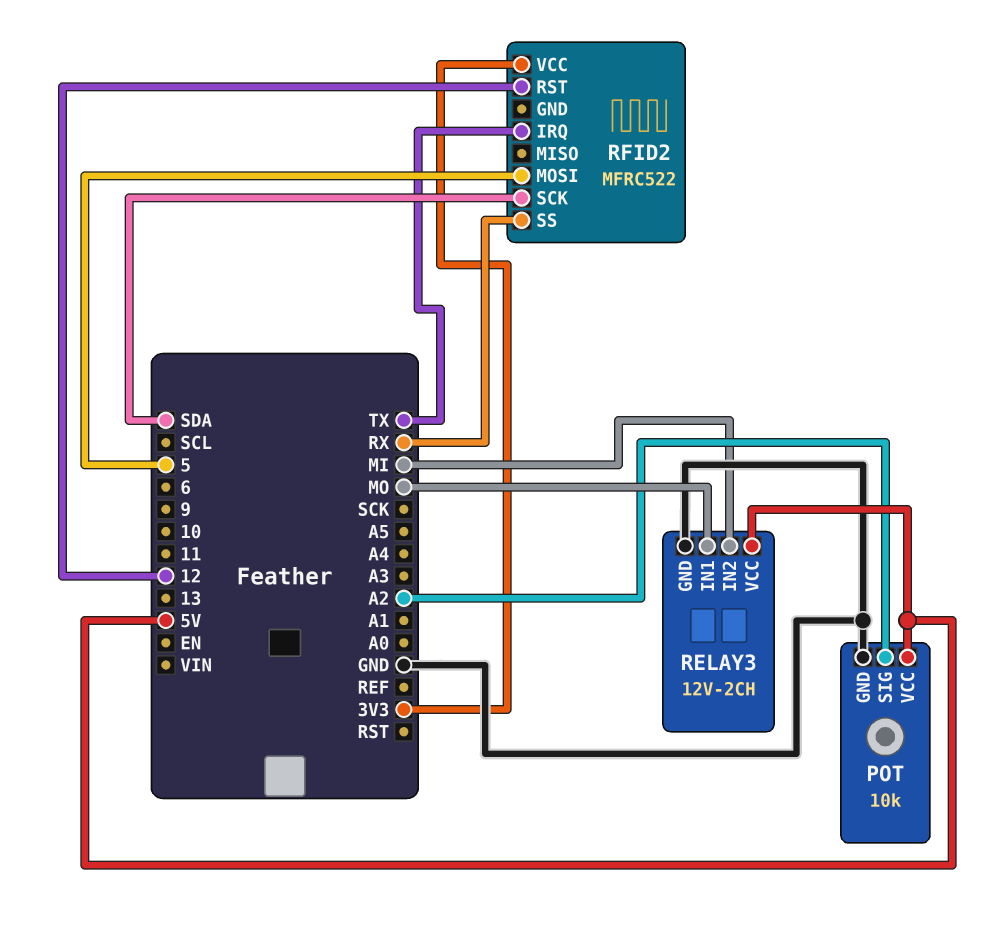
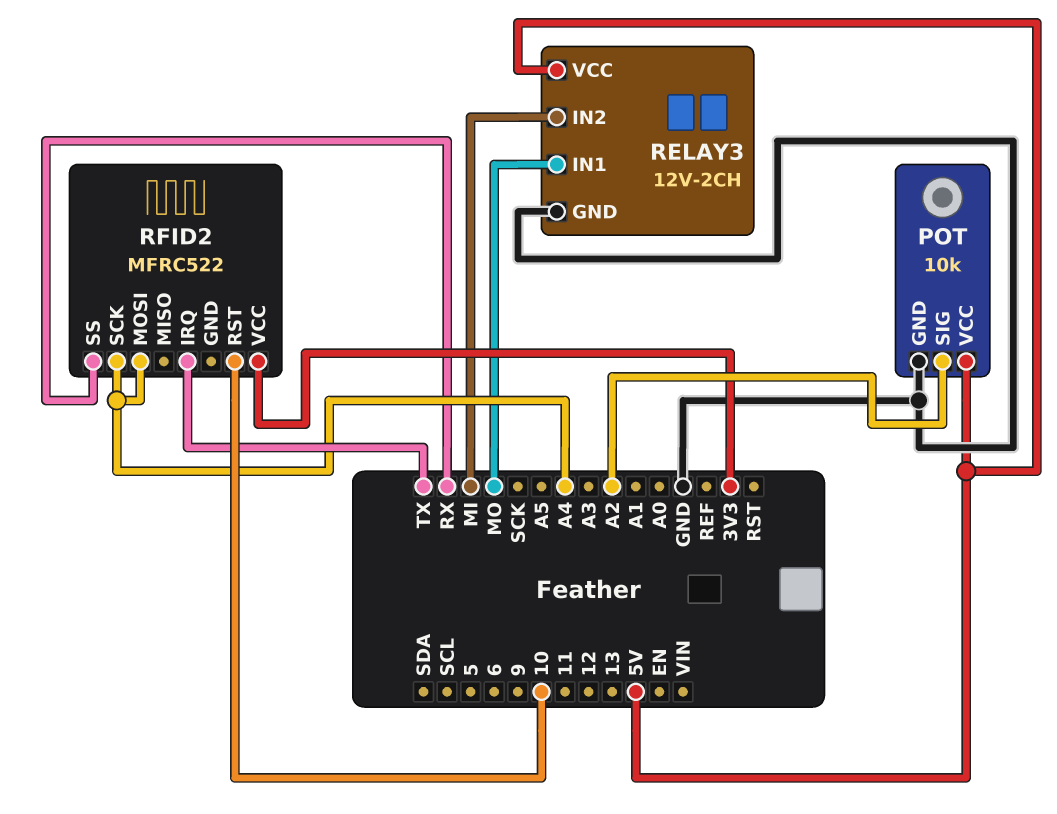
RFID2 pin MOSI: 5 -> A4
RFID2 pin RST: 12 -> 10
RFID2 pin SCK: SDA -> A4

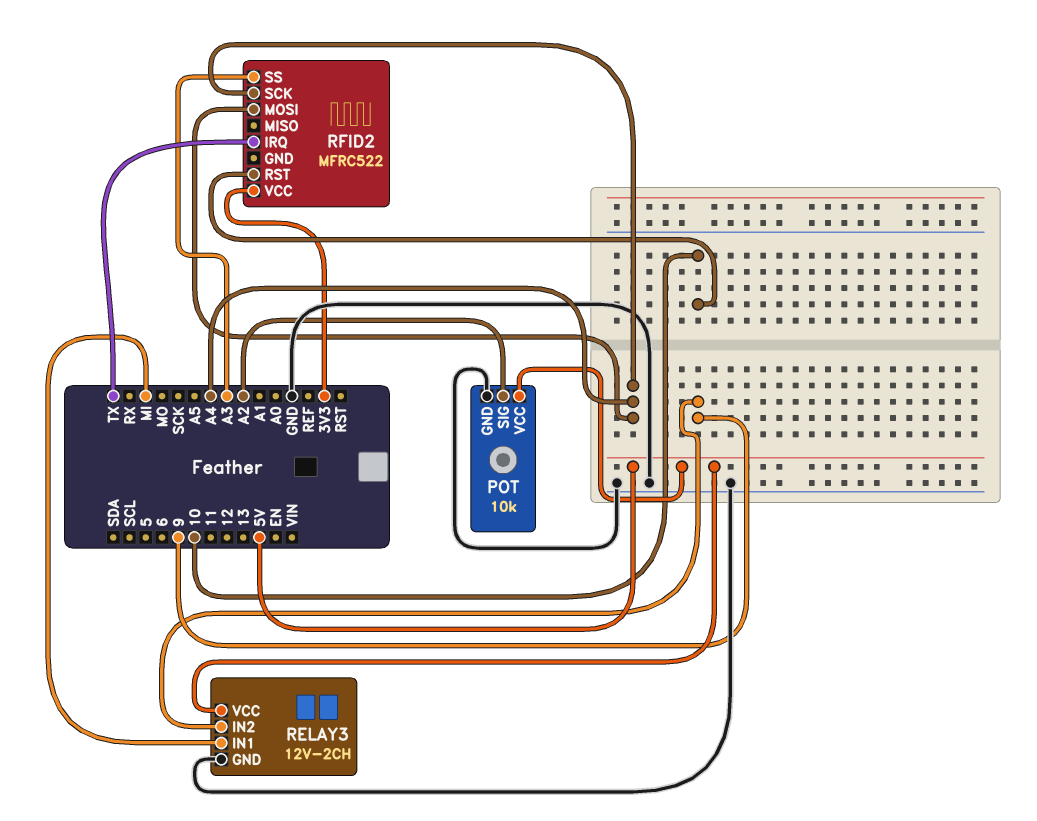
RELAY3 pin IN1: MO -> MI
RELAY3 pin IN2: MI -> 9
RFID2 pin SS: RX -> A3

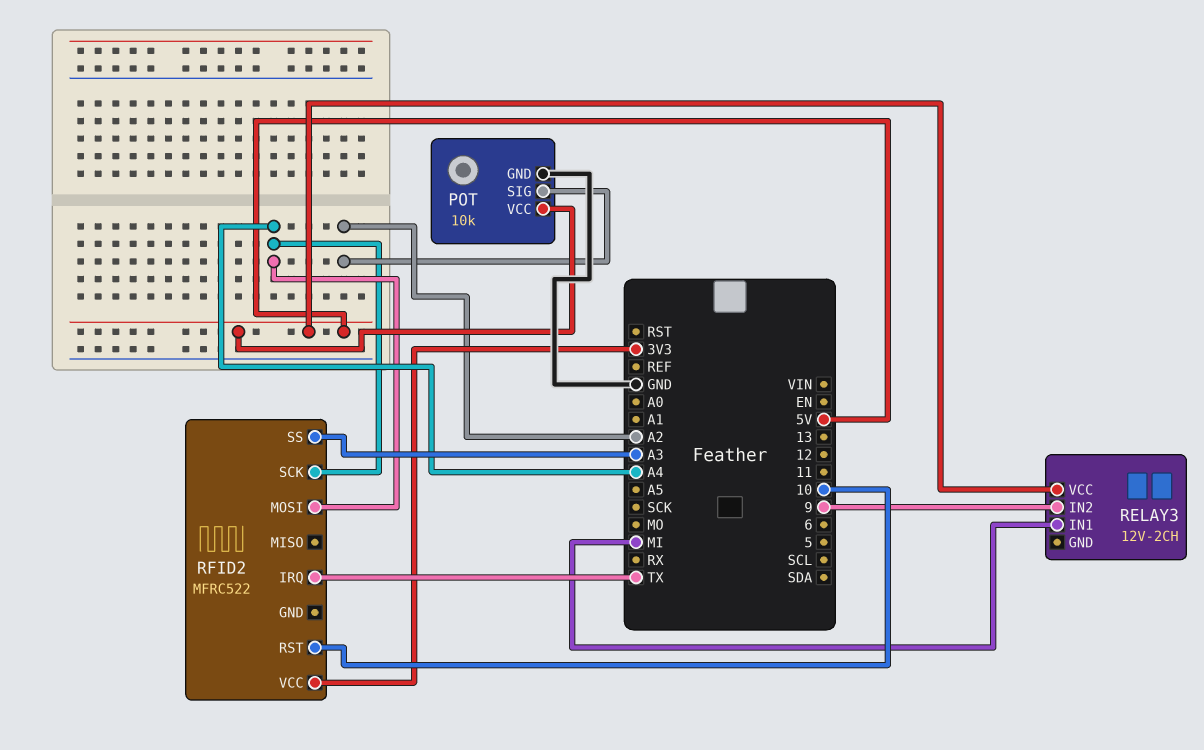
RELAY3 pin GND: GND -> none

